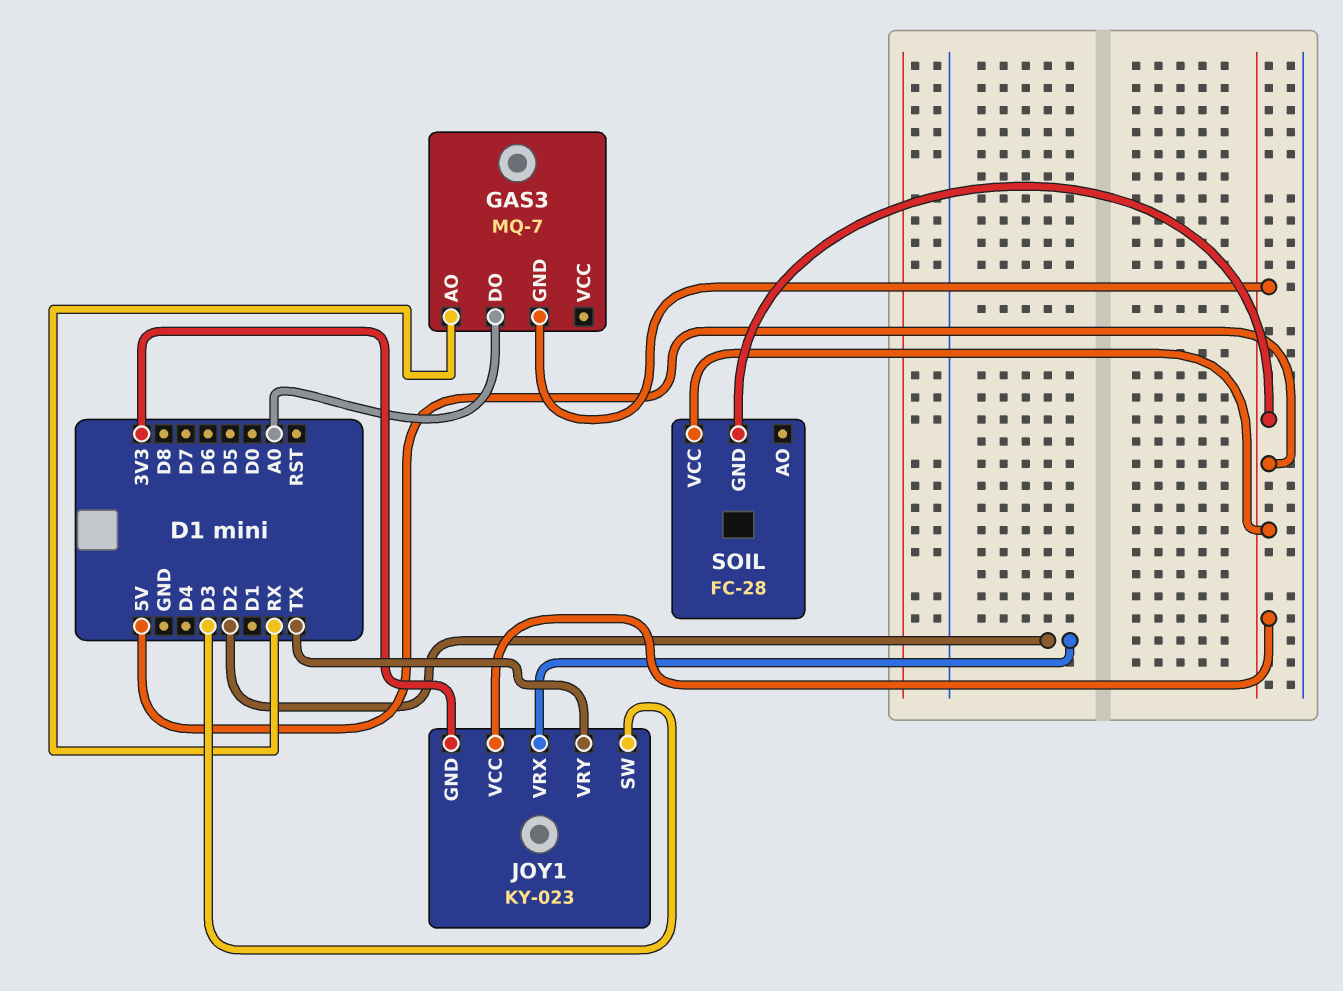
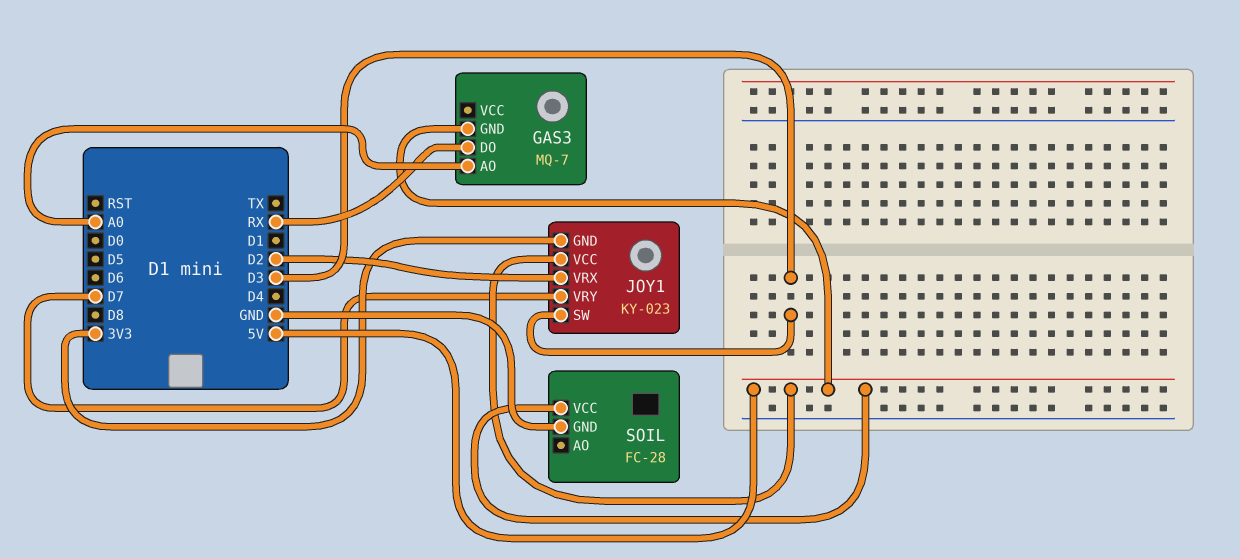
GAS3 pin AO: RX -> A0
GAS3 pin DO: A0 -> RX
JOY1 pin VRY: TX -> D7
SOIL pin GND: 5V -> GND

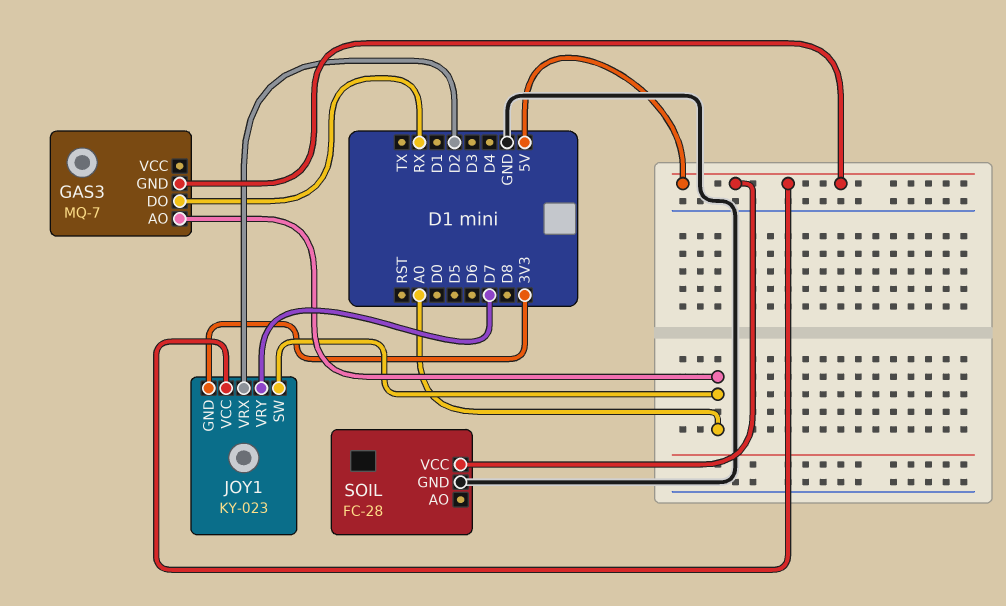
JOY1 pin SW: D3 -> A0

